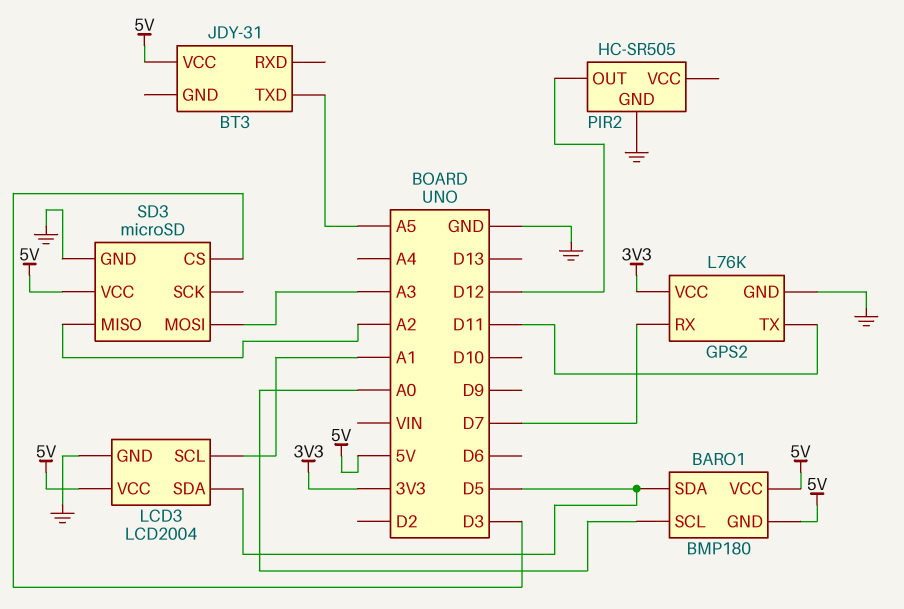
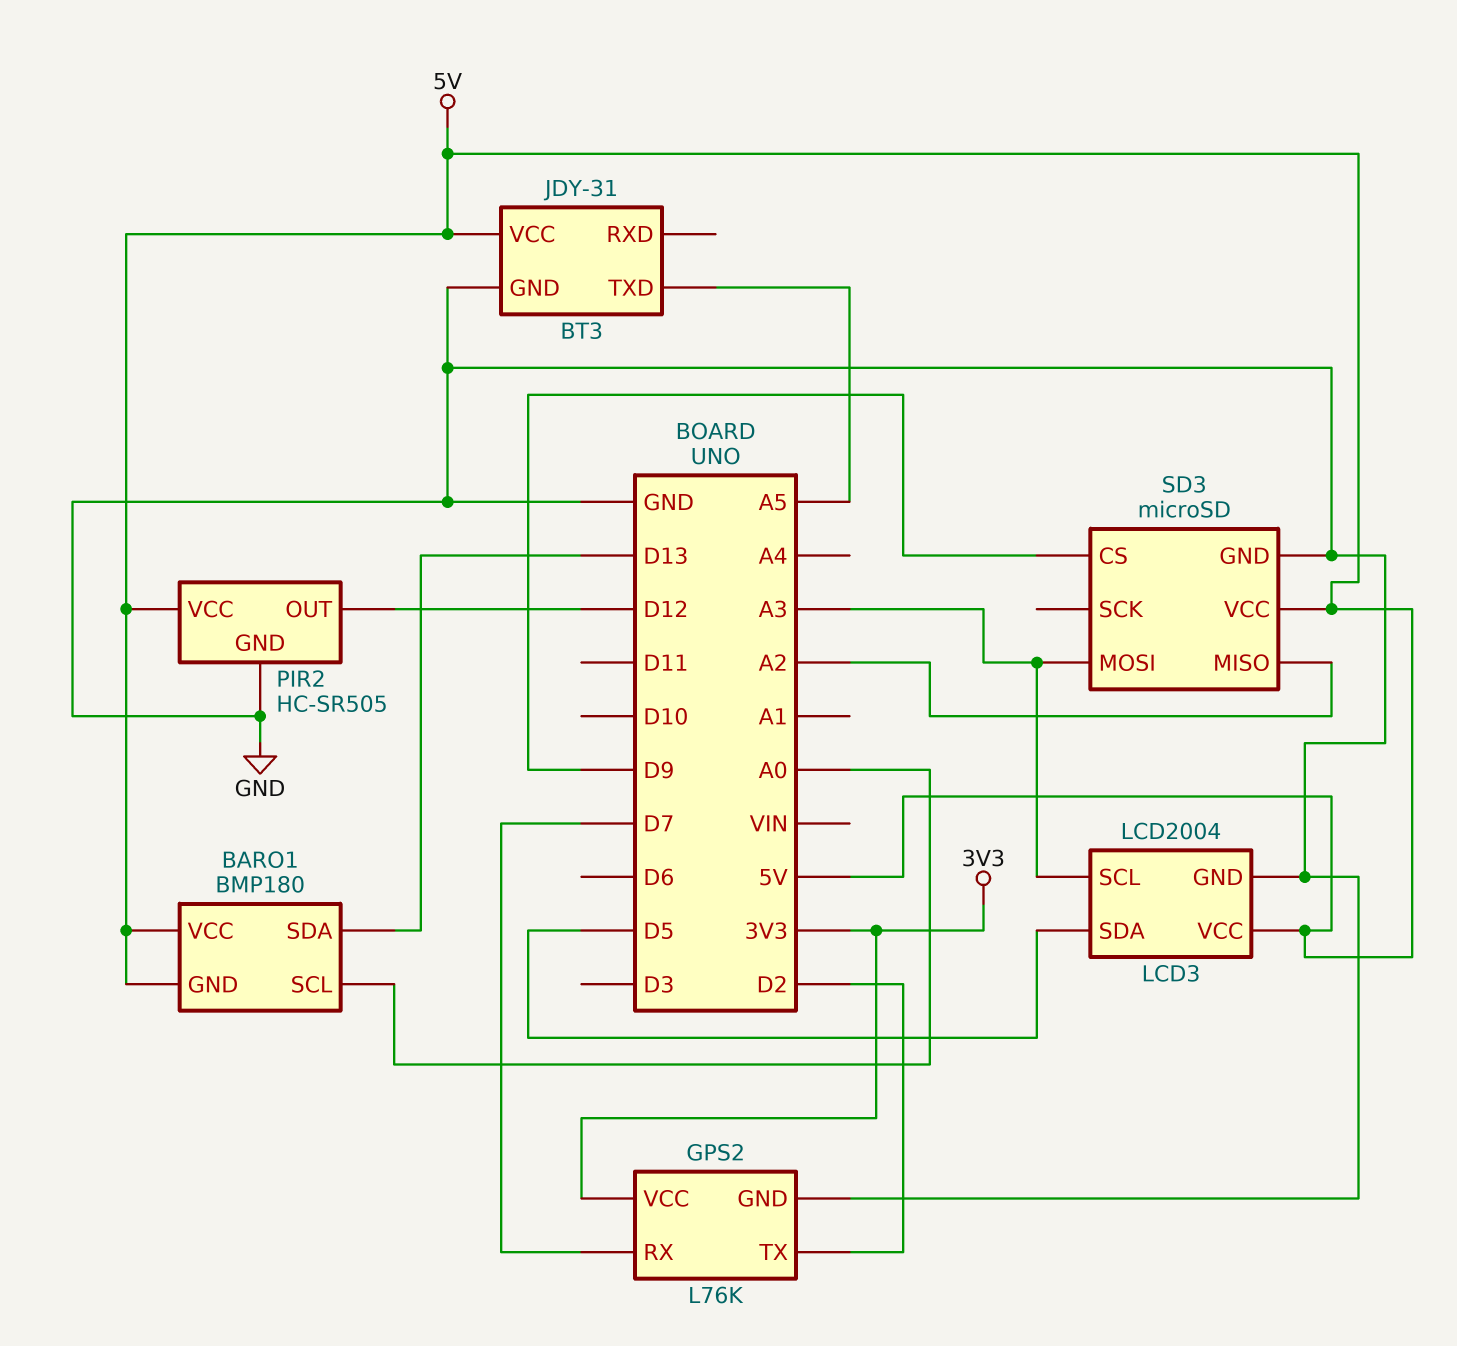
BARO1 pin SDA: D5 -> D13
BT3 pin GND: none -> GND
GPS2 pin TX: D11 -> D2
LCD3 pin SCL: A1 -> A3
PIR2 pin VCC: none -> 5V
SD3 pin CS: D3 -> D9

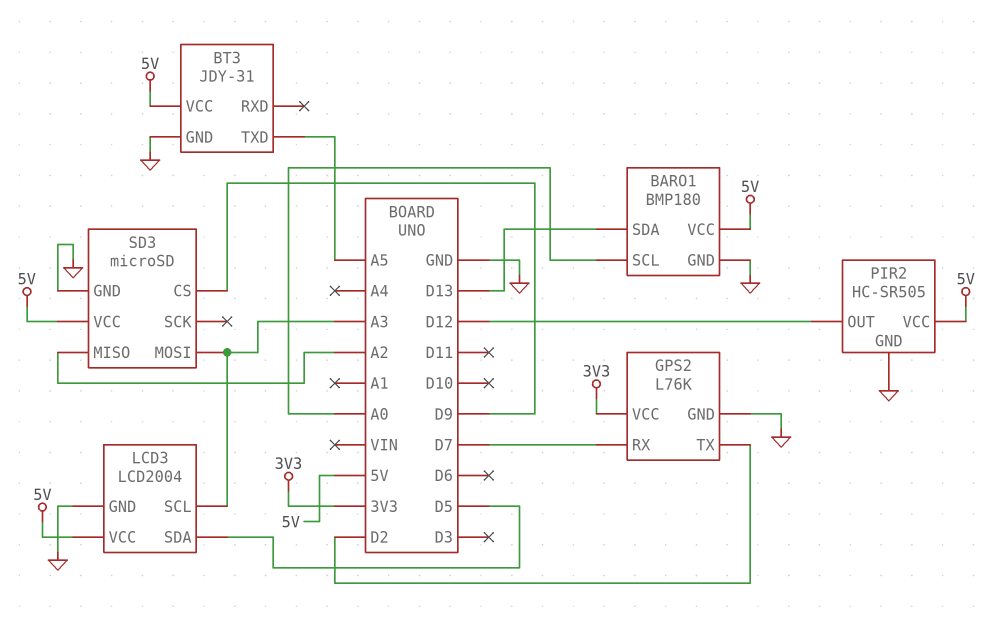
BARO1 pin GND: 5V -> GND

